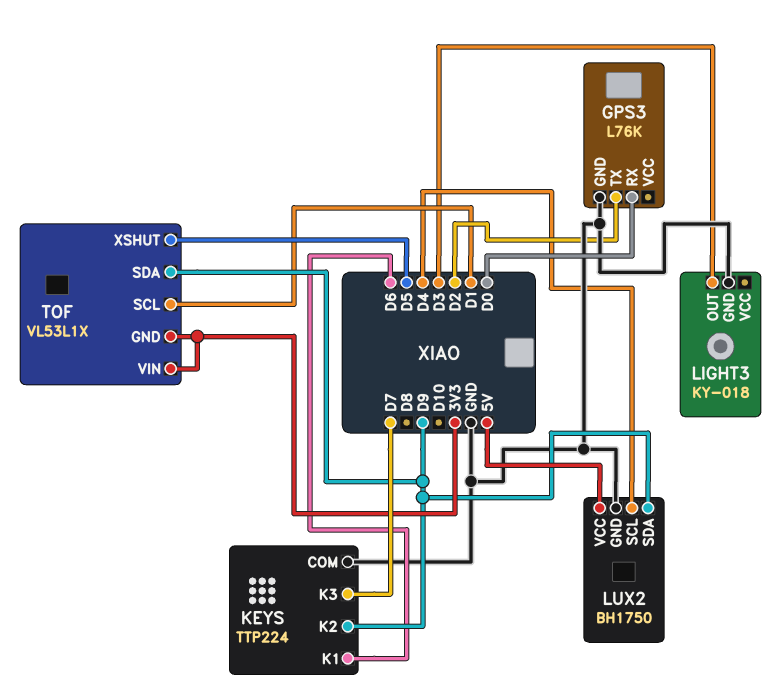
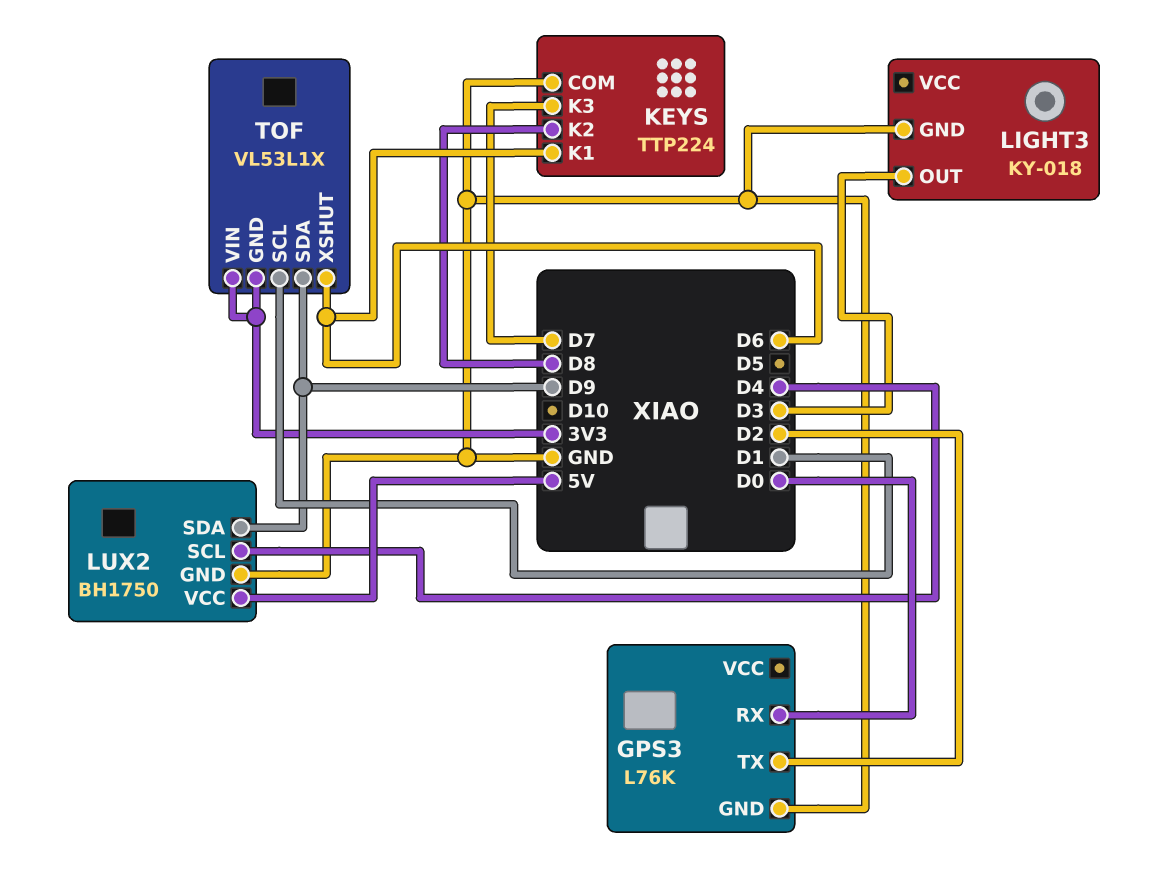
KEYS pin K2: D9 -> D8
TOF pin XSHUT: D5 -> D6

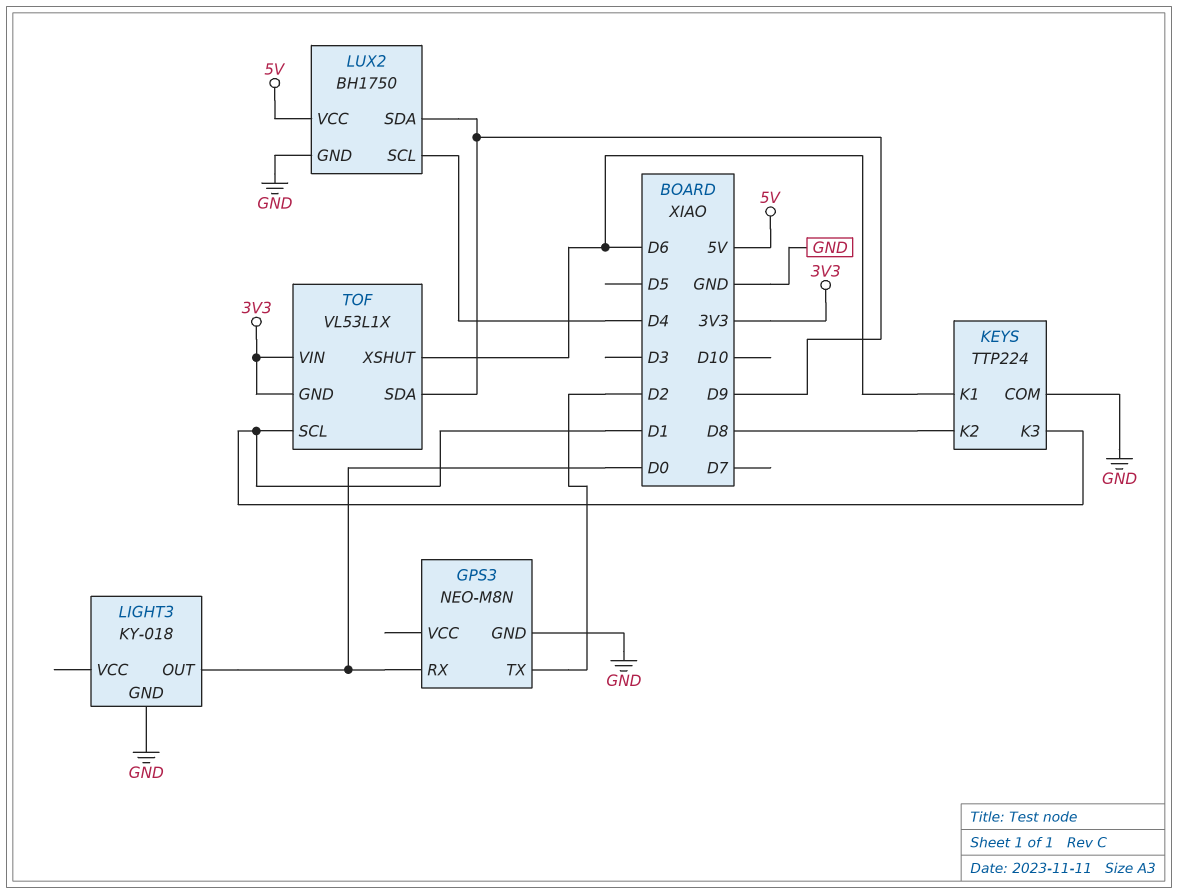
GPS3: L76K -> NEO-M8N
KEYS pin K3: D7 -> D1
LIGHT3 pin OUT: D3 -> D0

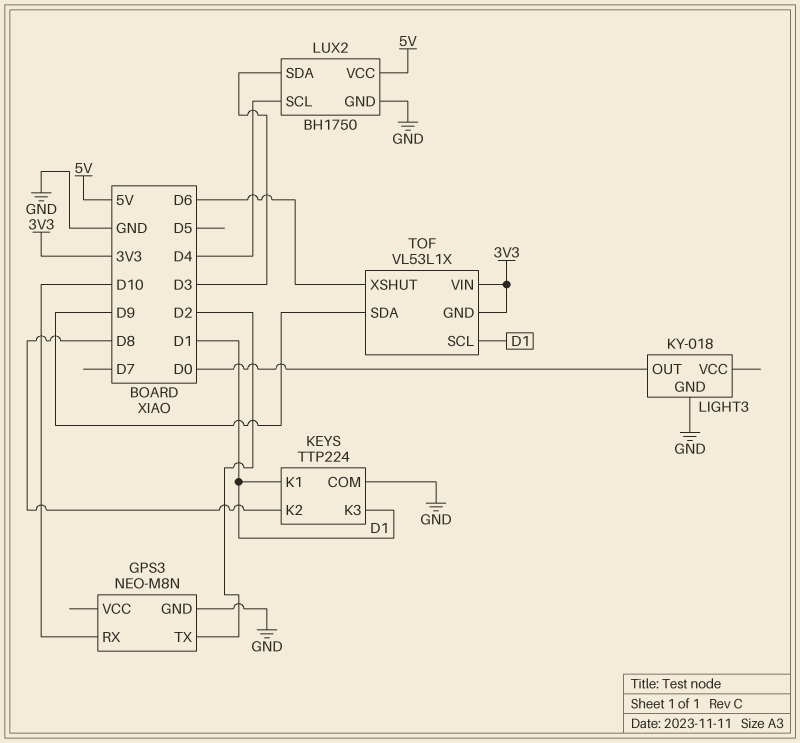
GPS3 pin RX: D0 -> D10
KEYS pin K1: D6 -> D1
LUX2 pin SDA: D9 -> D3

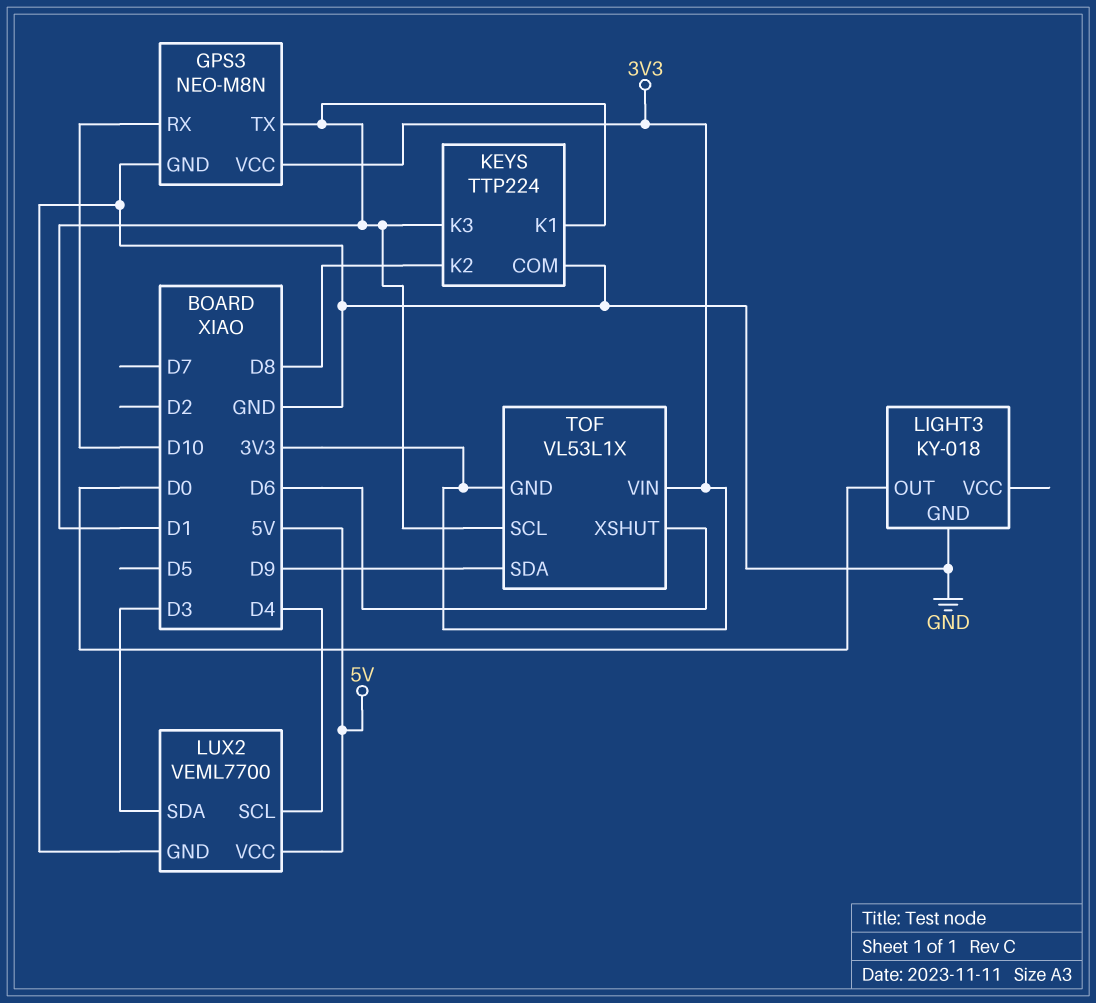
GPS3 pin TX: D2 -> D1
GPS3 pin VCC: none -> 3V3
LUX2: BH1750 -> VEML7700

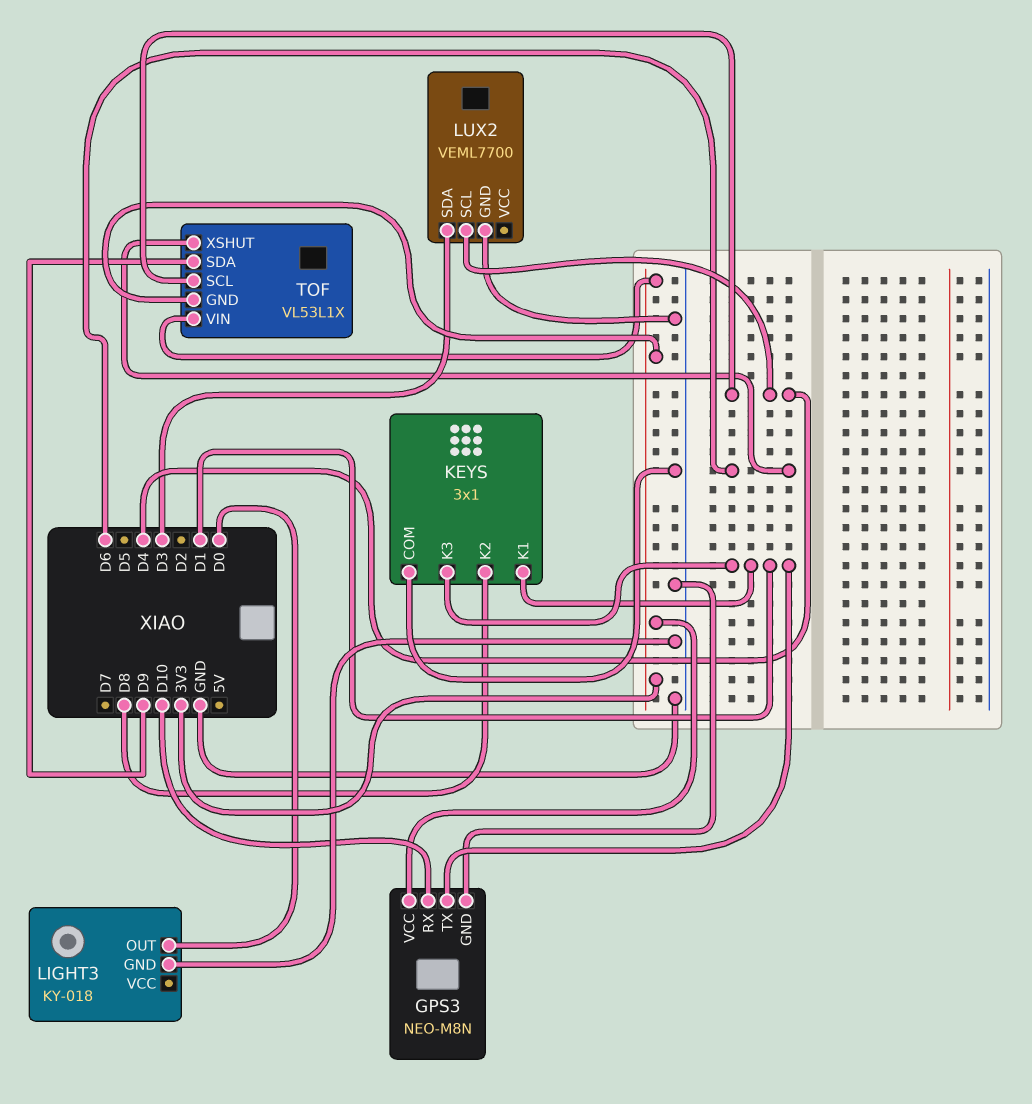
KEYS: TTP224 -> 3x1
LUX2 pin VCC: 5V -> none
TOF pin SCL: D1 -> D4

